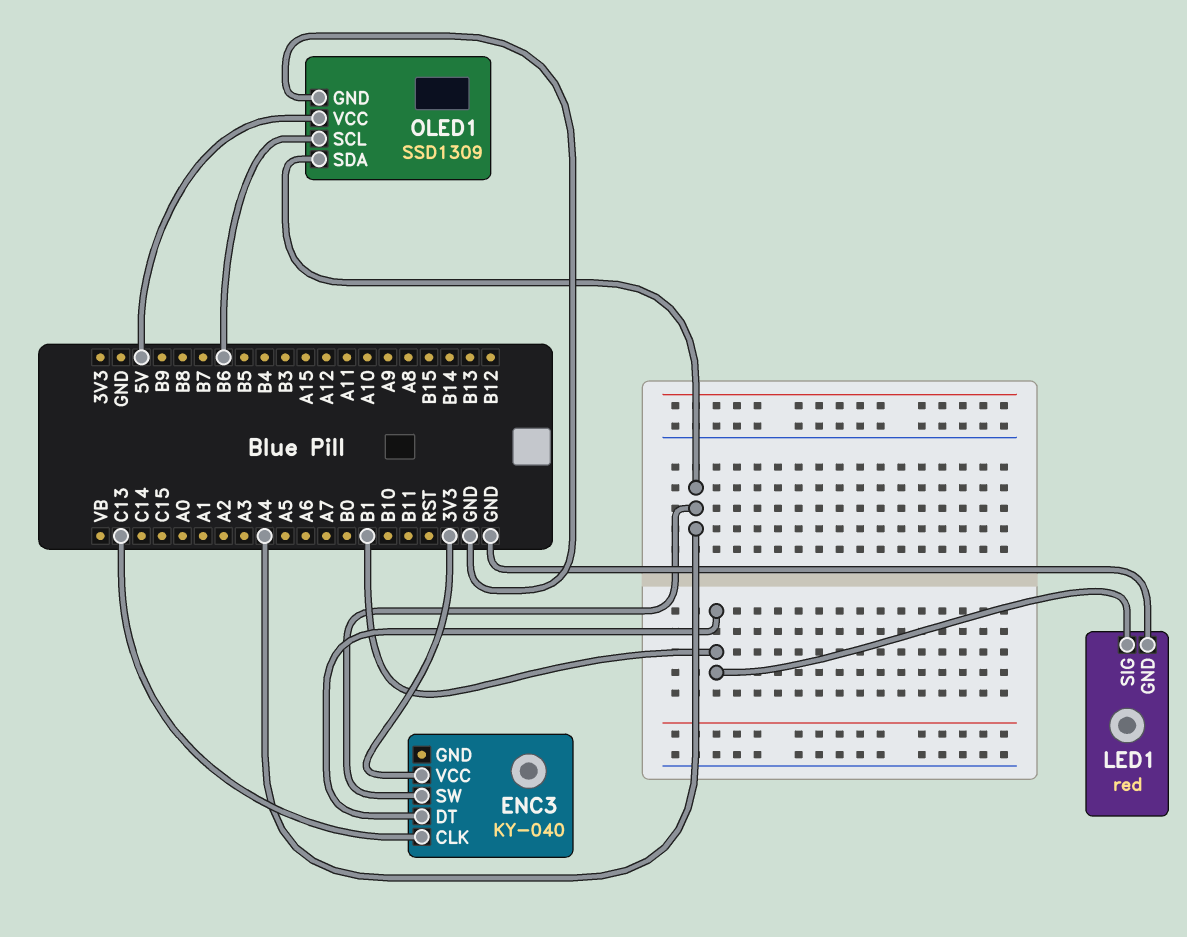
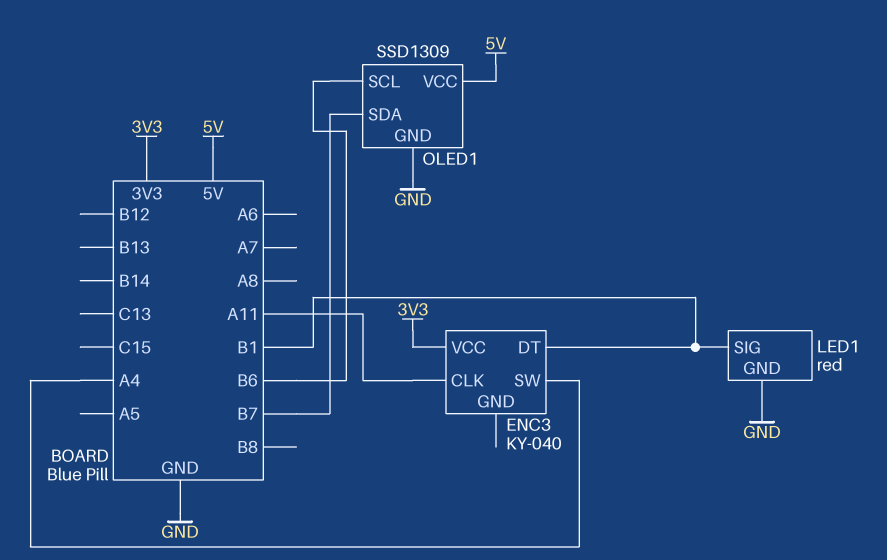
ENC3 pin CLK: C13 -> A11
OLED1 pin SDA: A4 -> B7

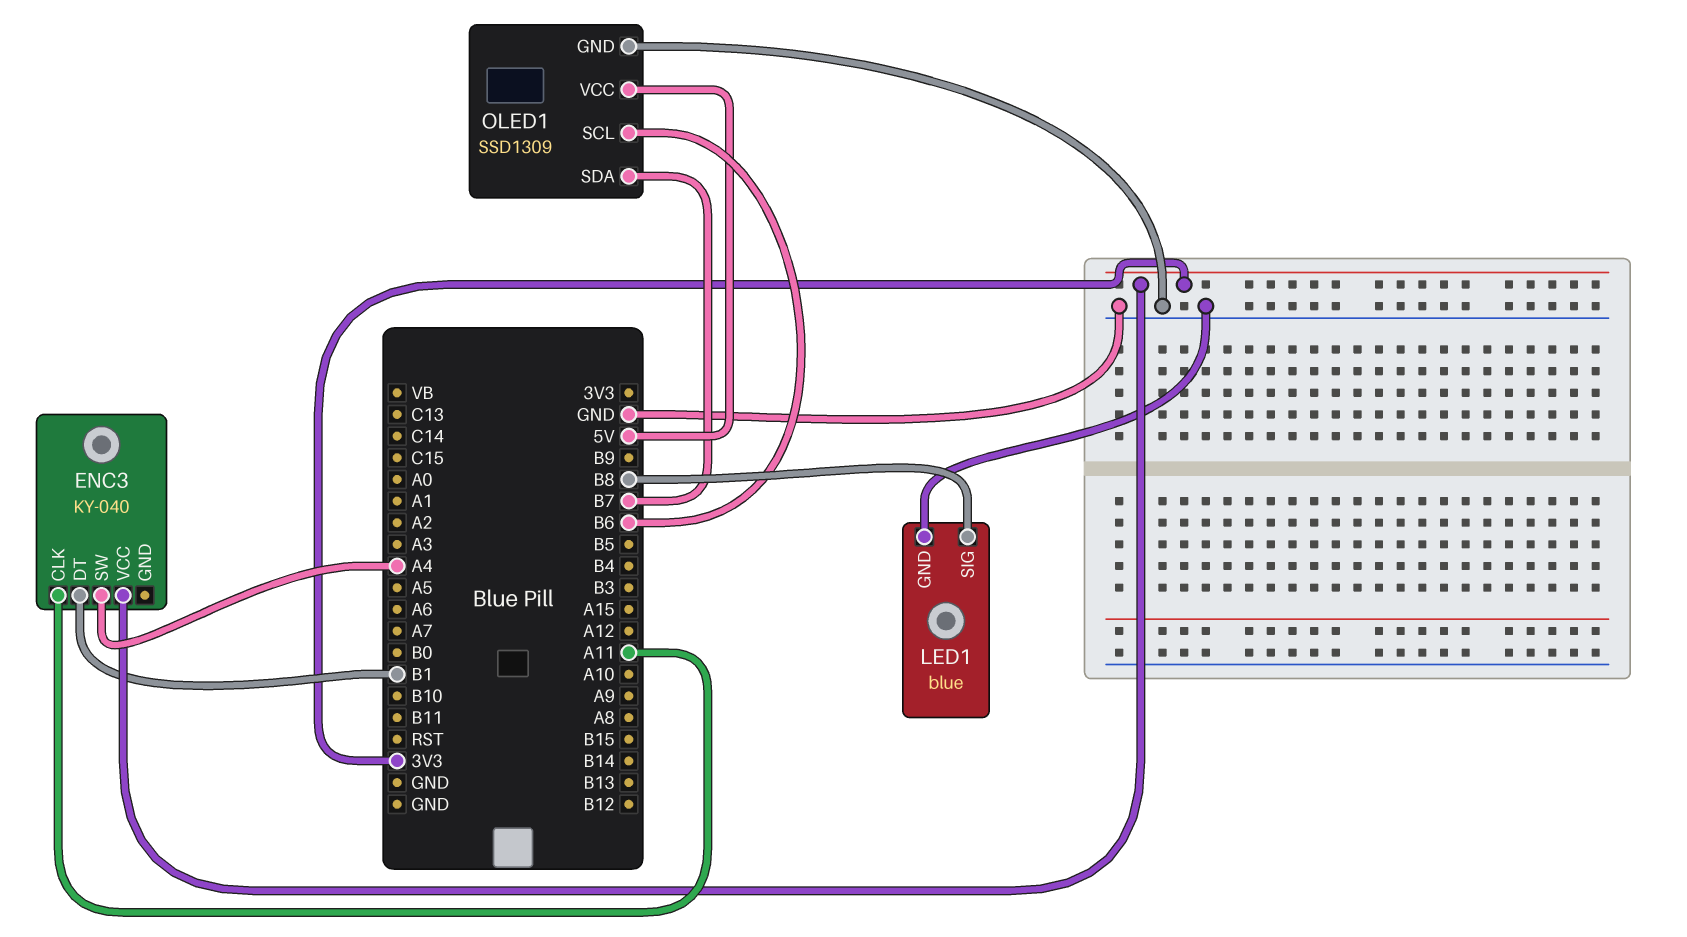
LED1: red -> blue
LED1 pin SIG: B1 -> B8

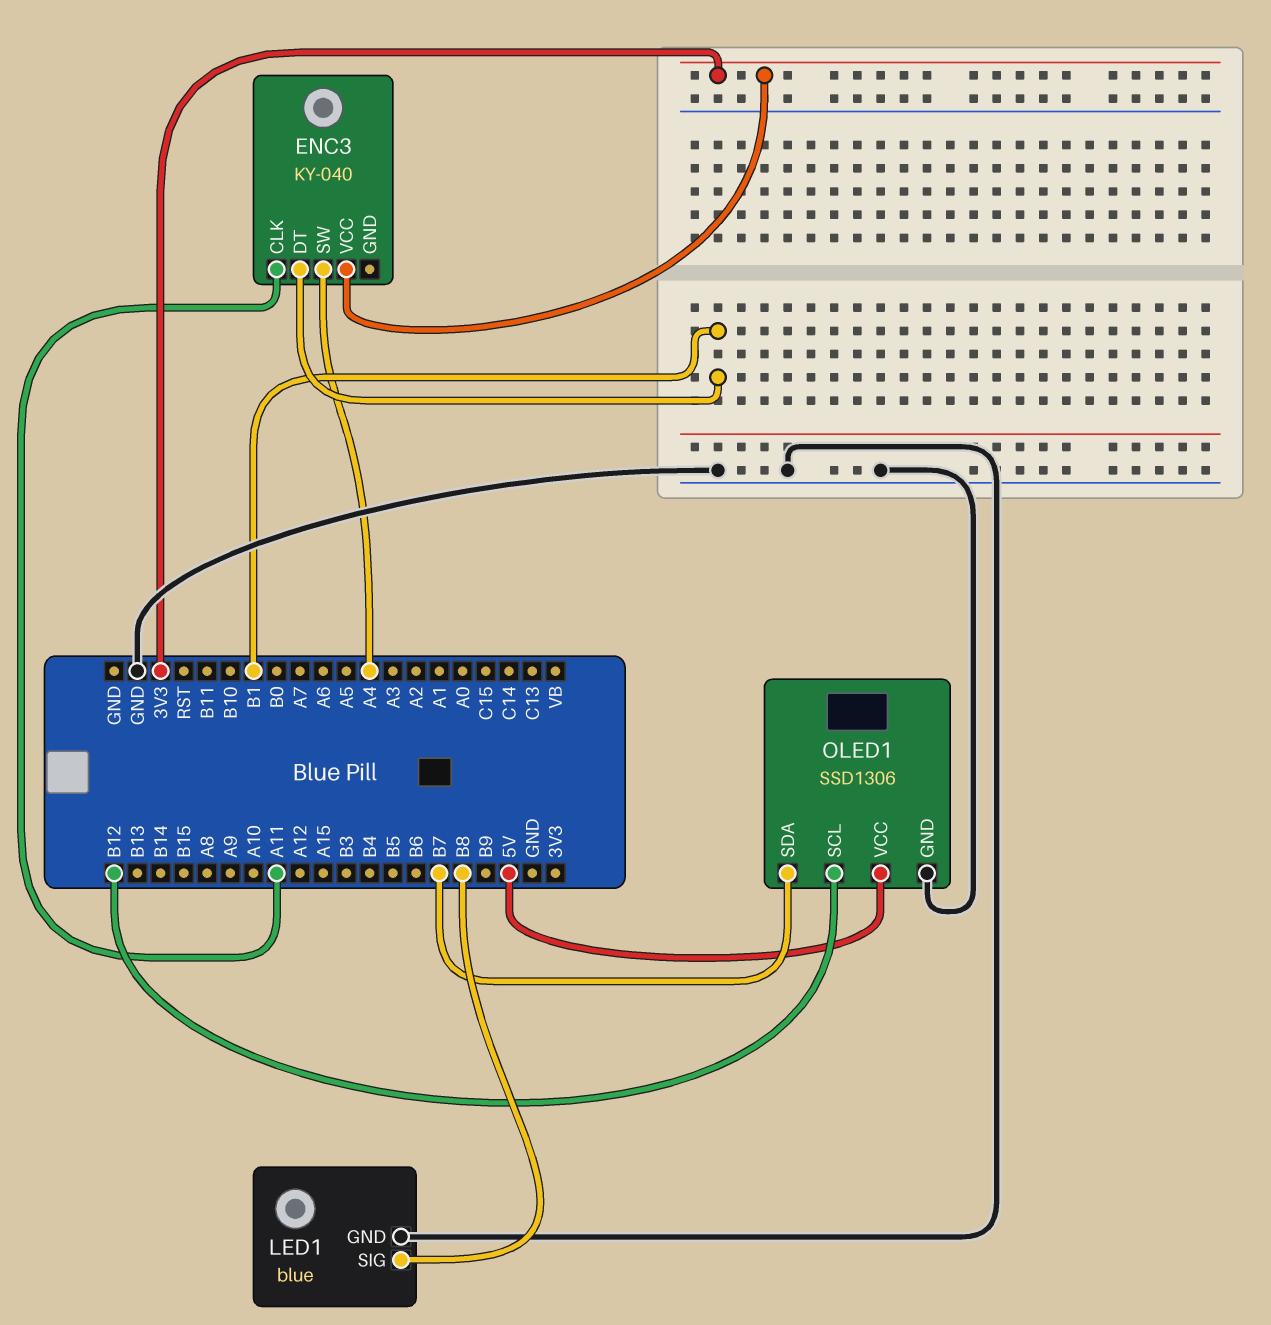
OLED1: SSD1309 -> SSD1306
OLED1 pin SCL: B6 -> B12

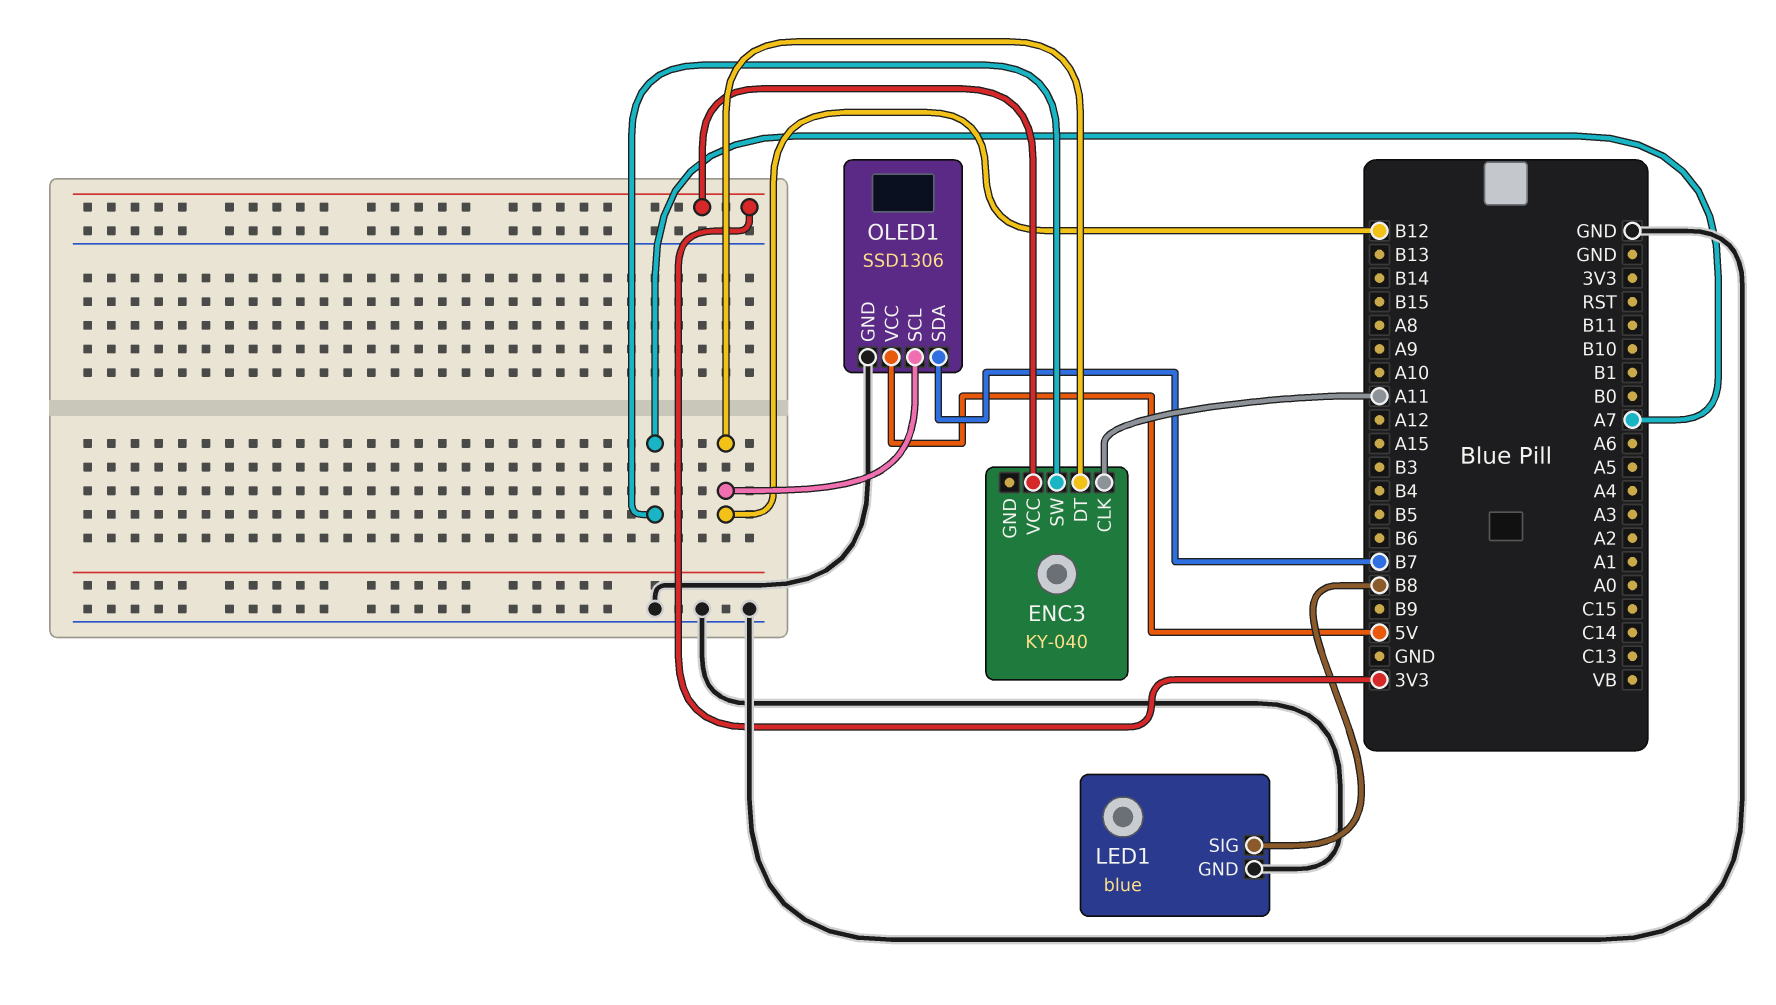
ENC3 pin DT: B1 -> B12
ENC3 pin SW: A4 -> A7

